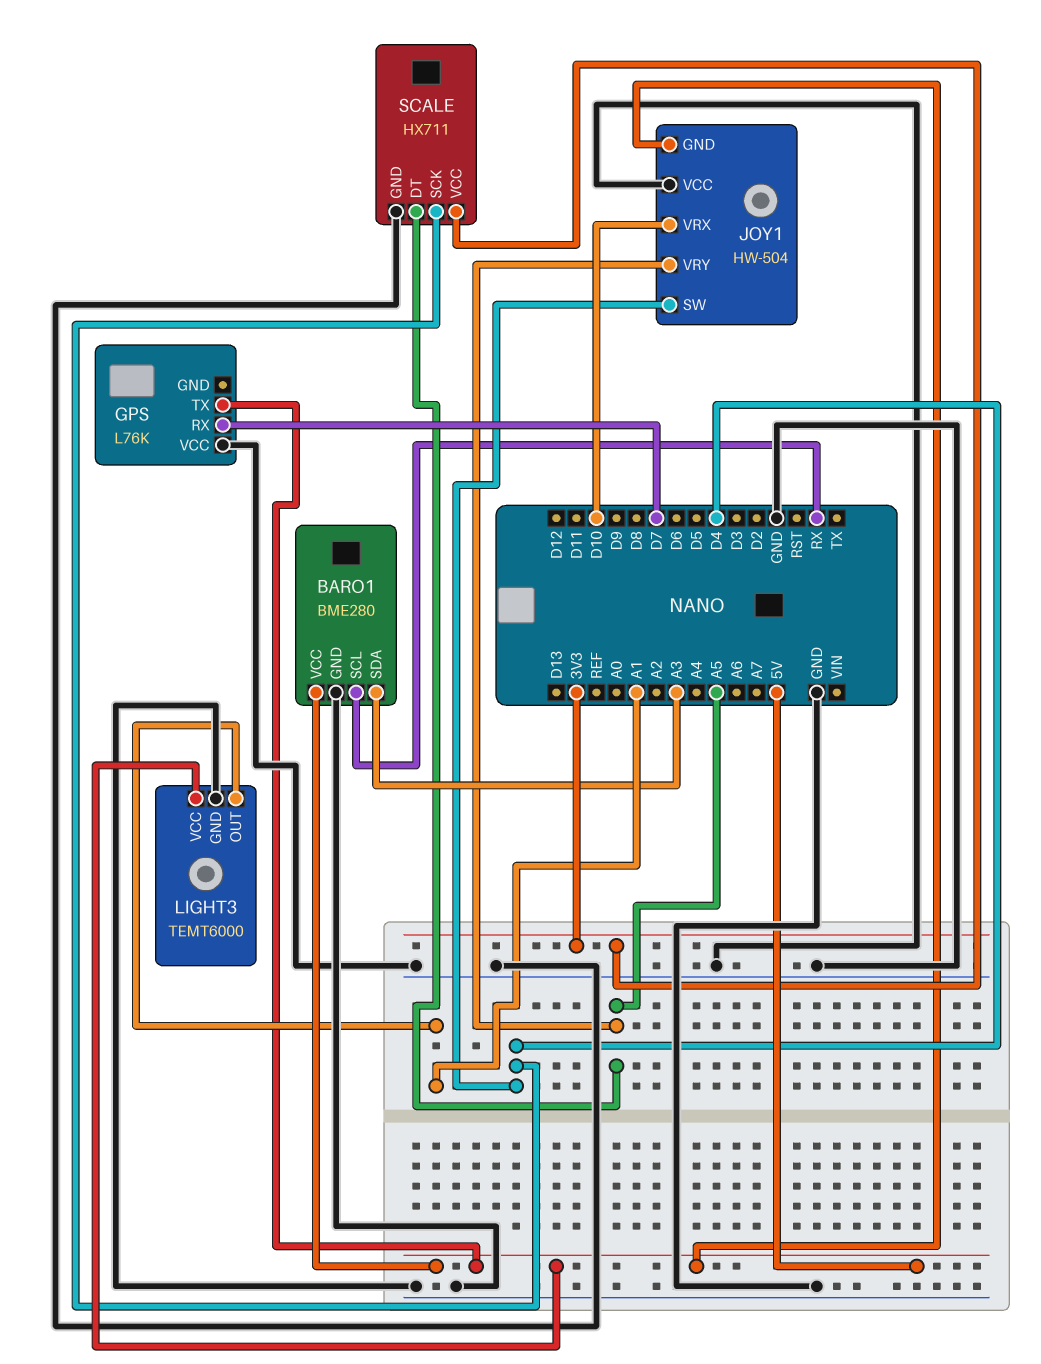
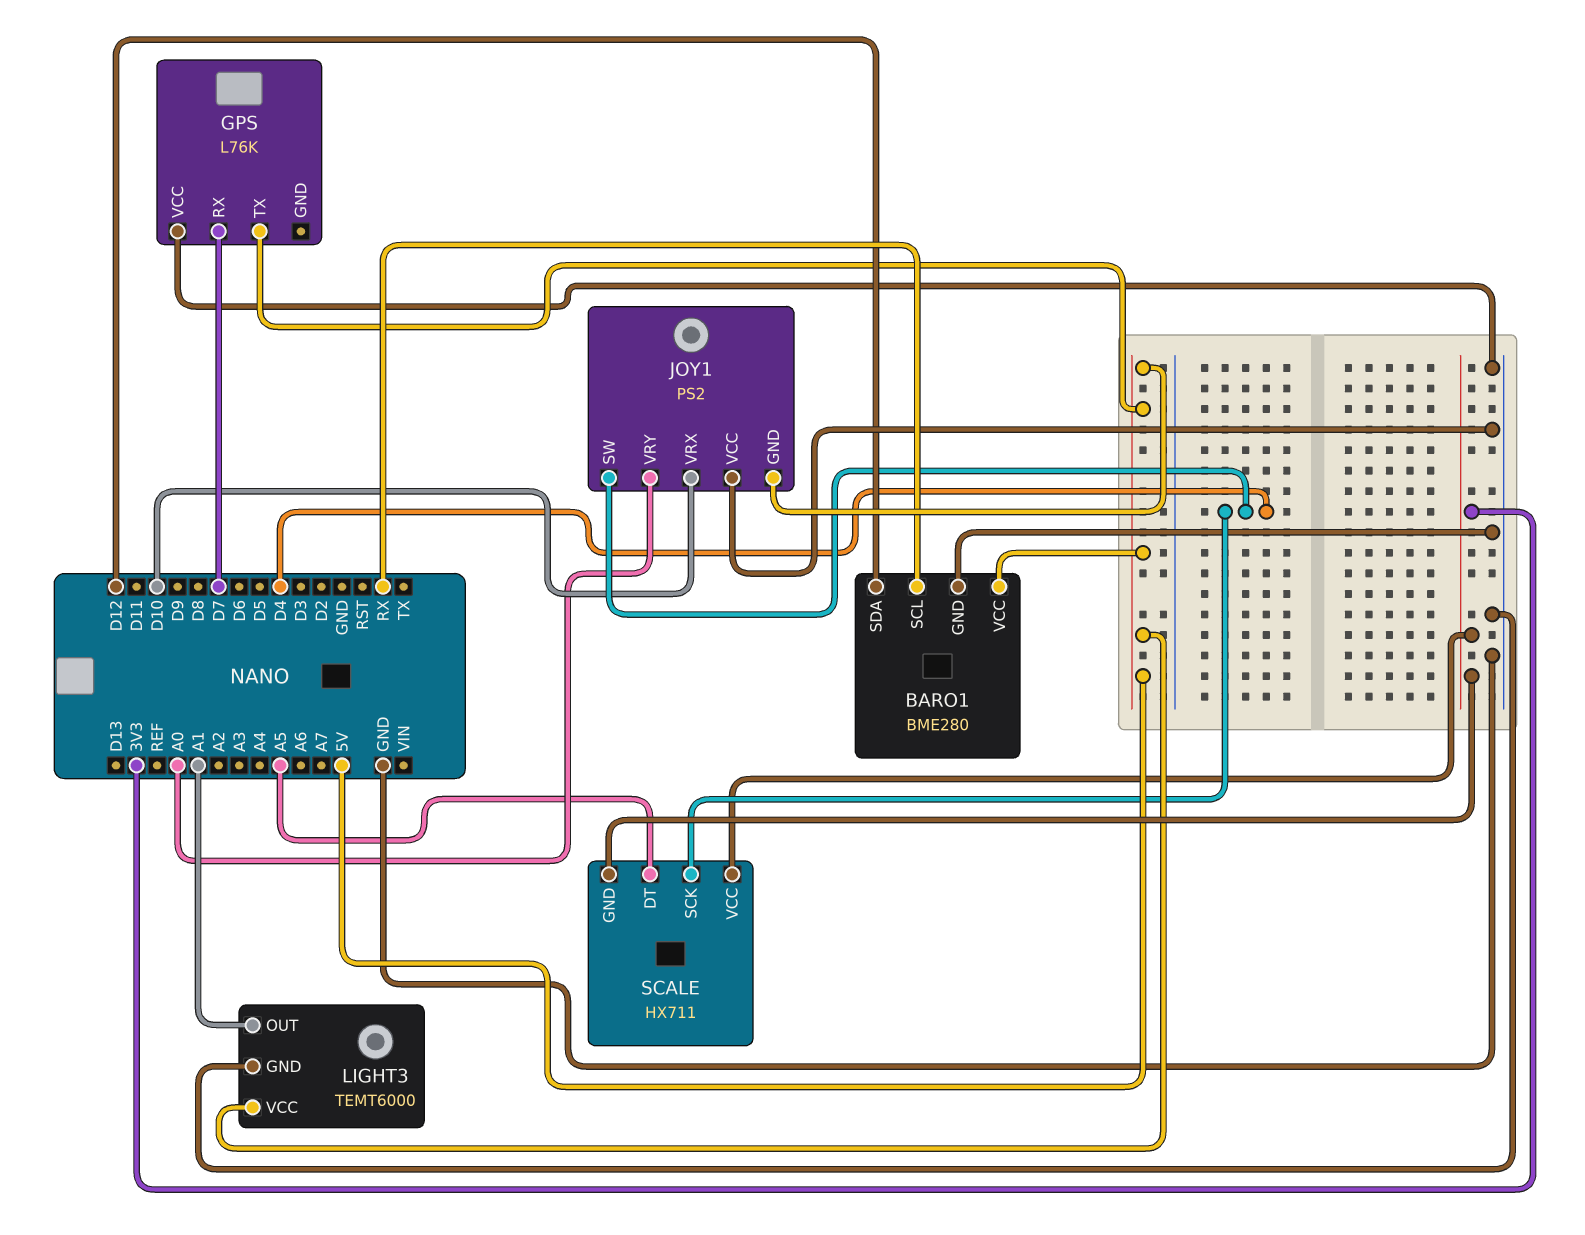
BARO1 pin SDA: A3 -> D12
JOY1: HW-504 -> PS2
JOY1 pin VRY: A5 -> A0
SCALE pin GND: GND -> 3V3

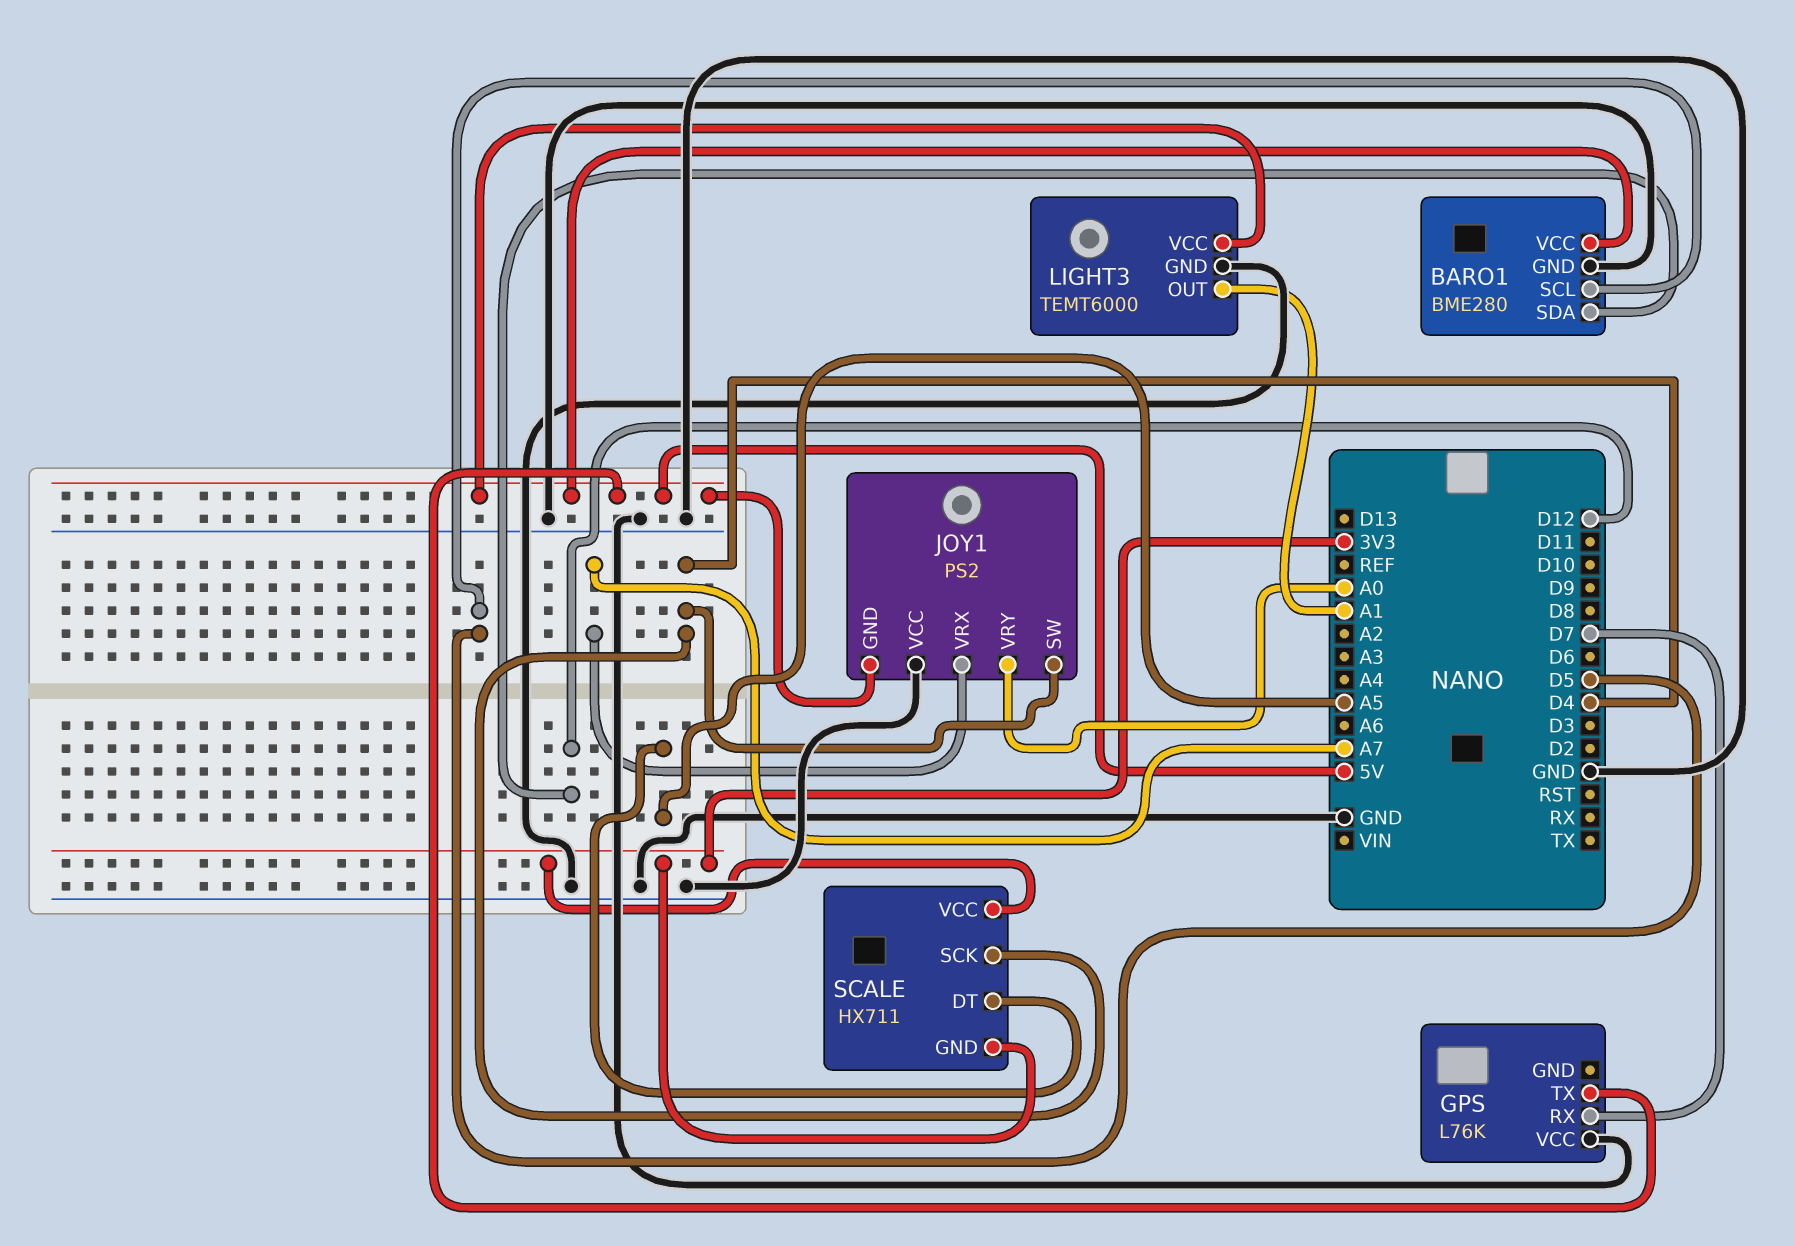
BARO1 pin SCL: RX -> D5
JOY1 pin VRX: D10 -> A7

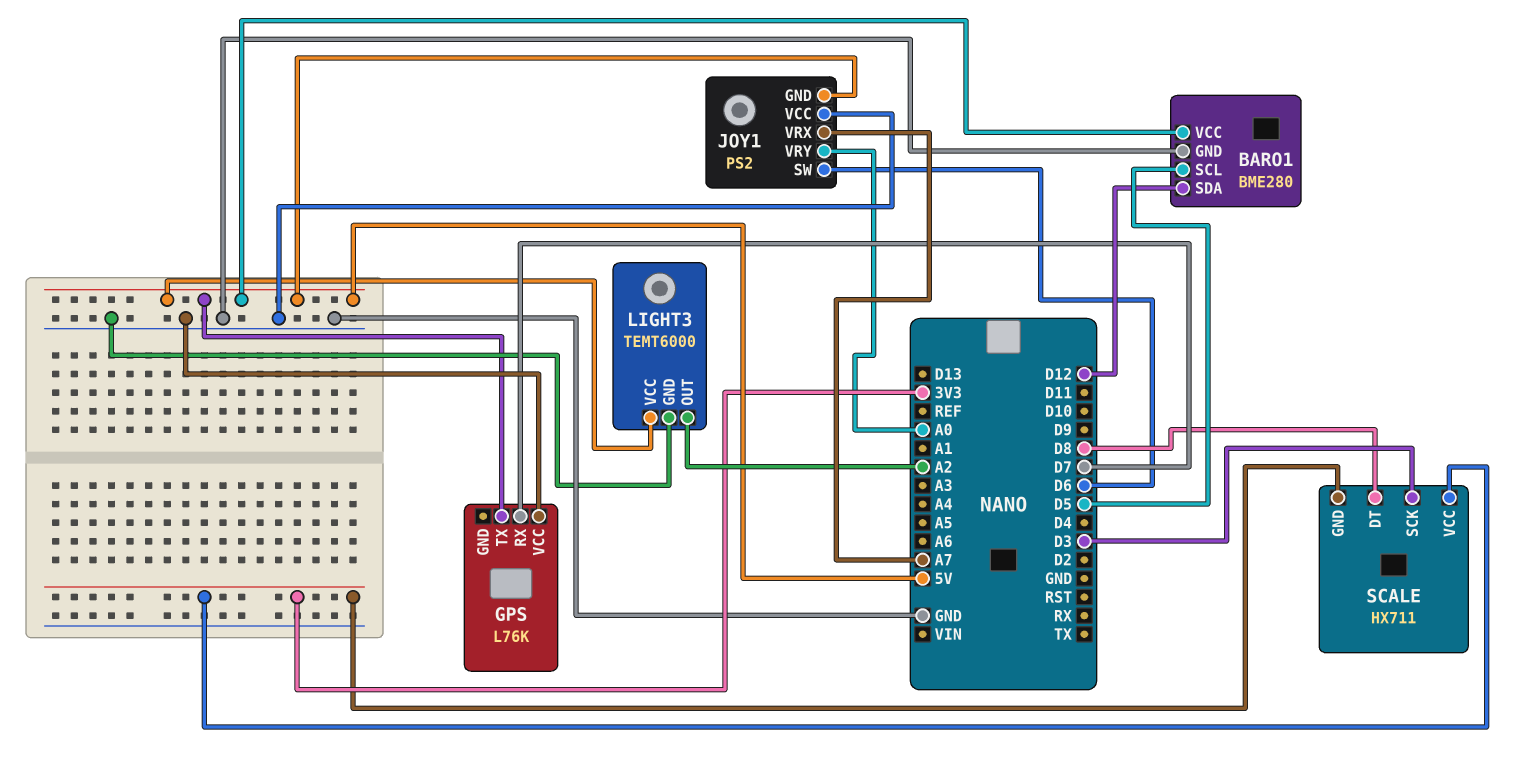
JOY1 pin SW: D4 -> D6
LIGHT3 pin OUT: A1 -> A2
SCALE pin DT: A5 -> D8
SCALE pin SCK: D4 -> D3

